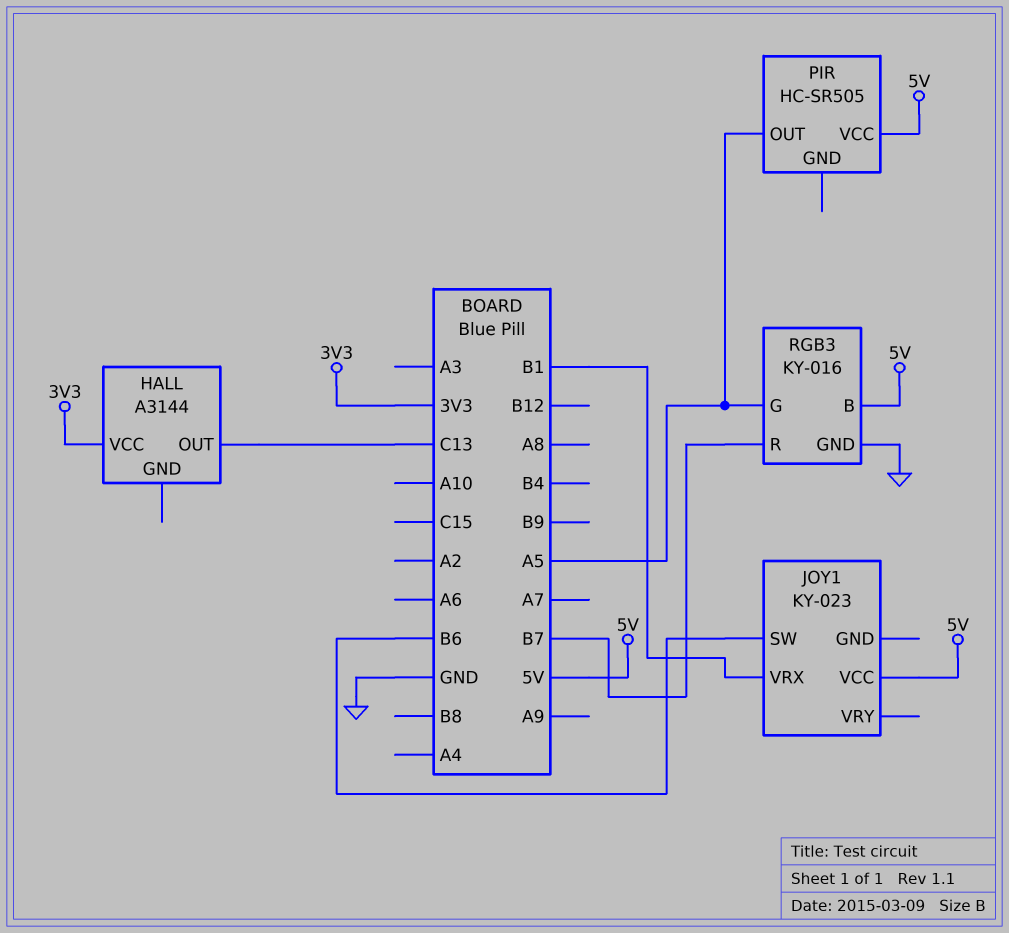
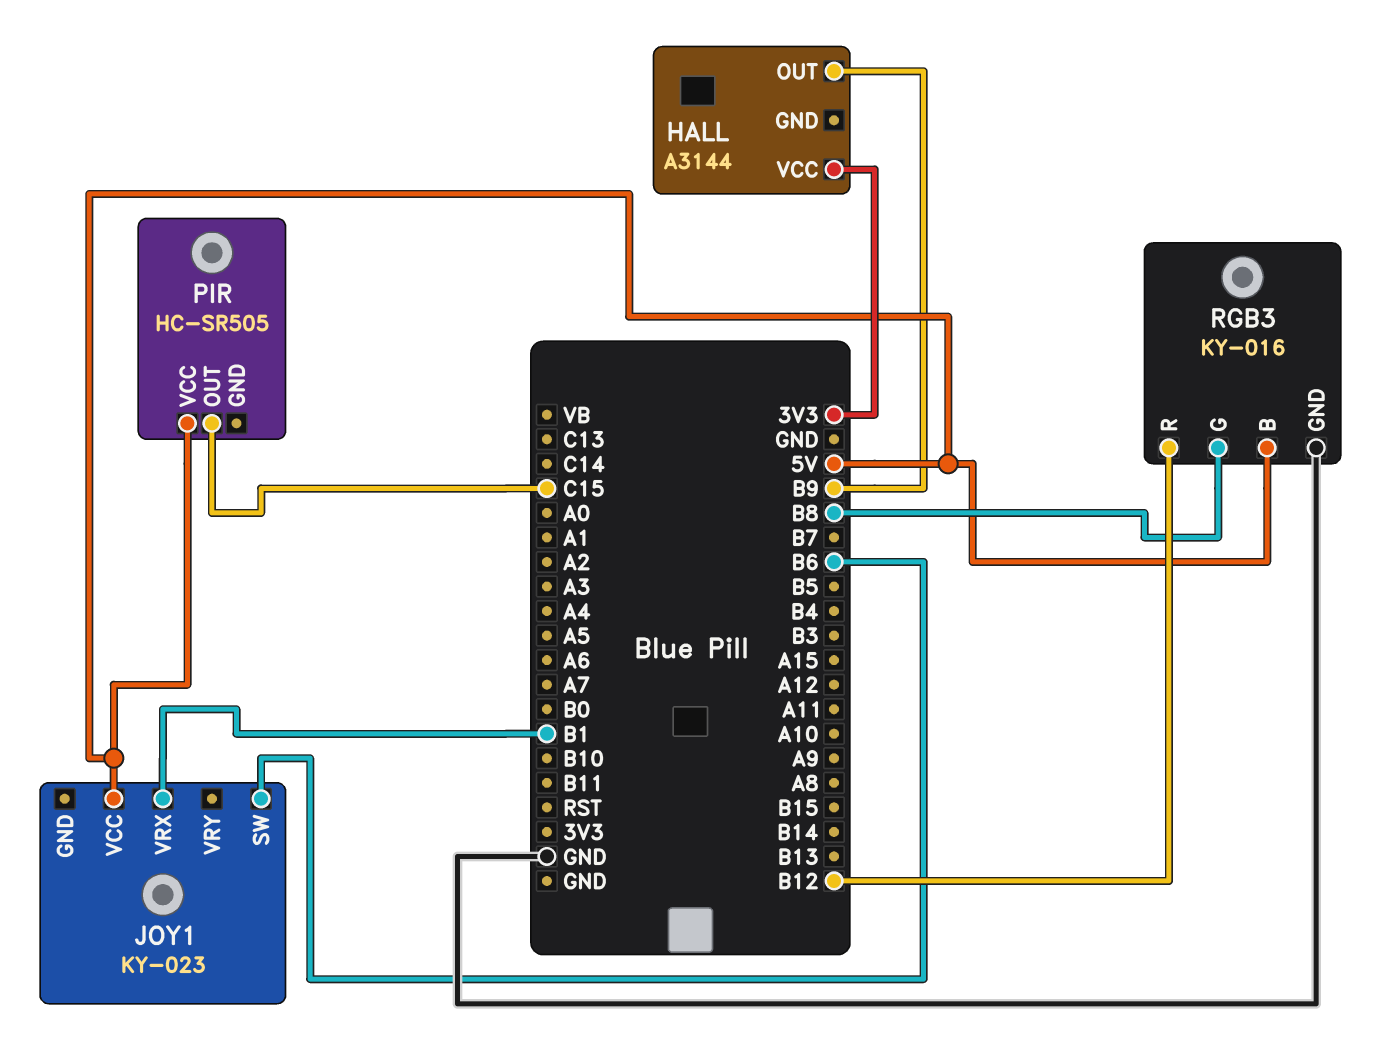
HALL pin OUT: C13 -> B9
PIR pin OUT: A5 -> C15
RGB3 pin G: A5 -> B8
RGB3 pin R: B7 -> B12

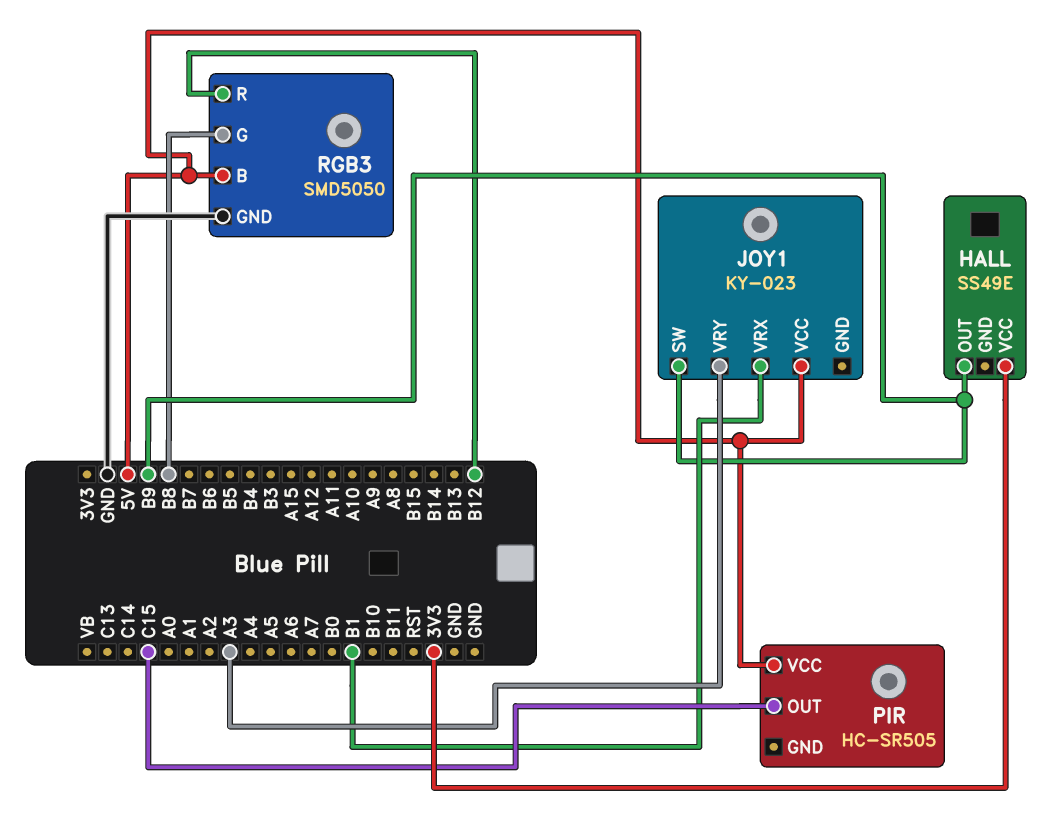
HALL: A3144 -> SS49E
JOY1 pin SW: B6 -> B9
JOY1 pin VRY: none -> A3
RGB3: KY-016 -> SMD5050

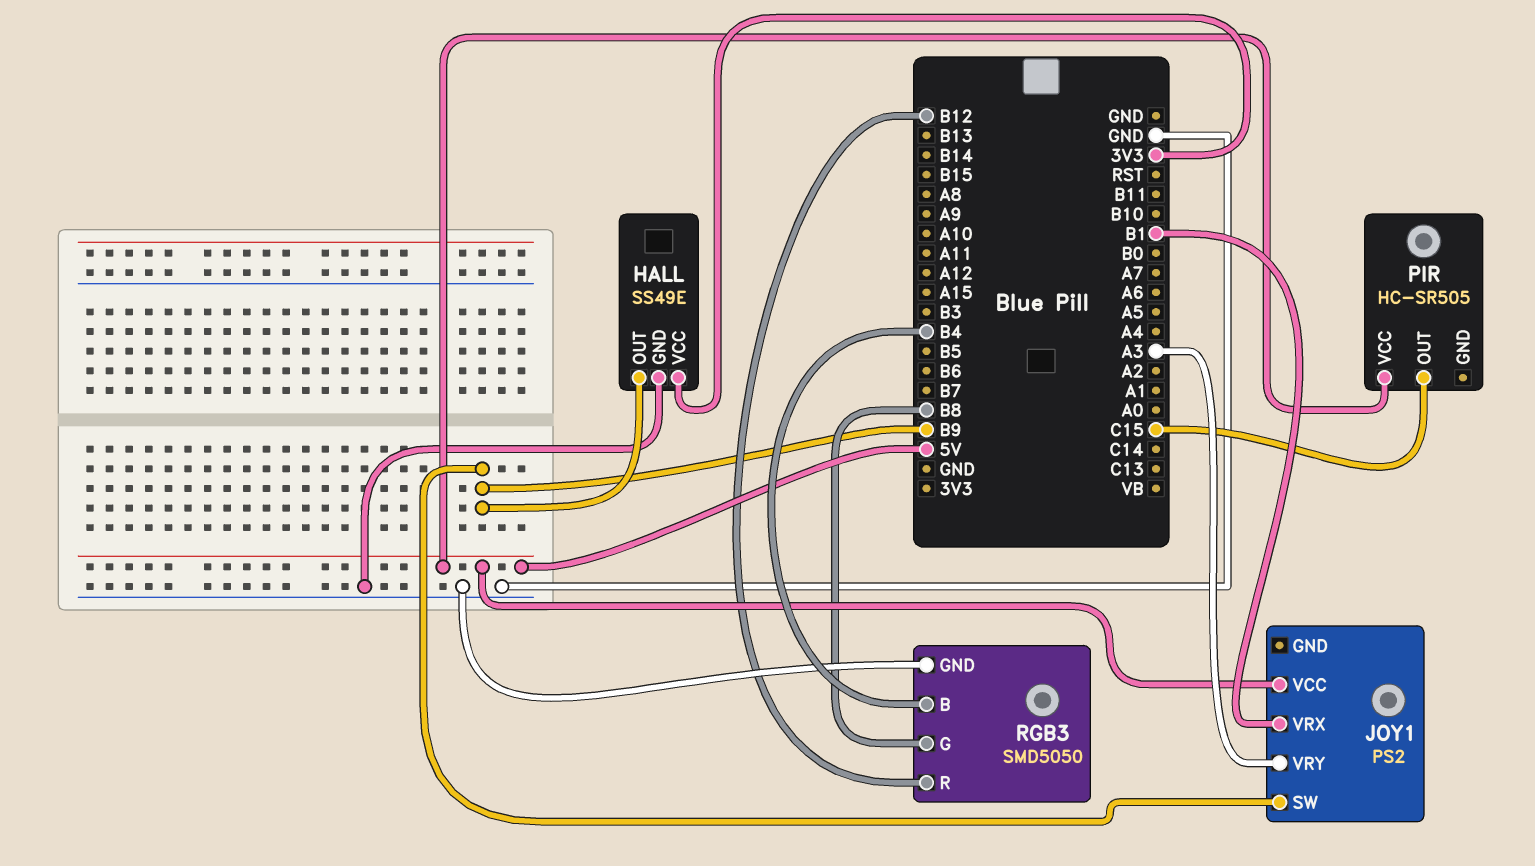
HALL pin GND: none -> GND
JOY1: KY-023 -> PS2
RGB3 pin B: 5V -> B4

